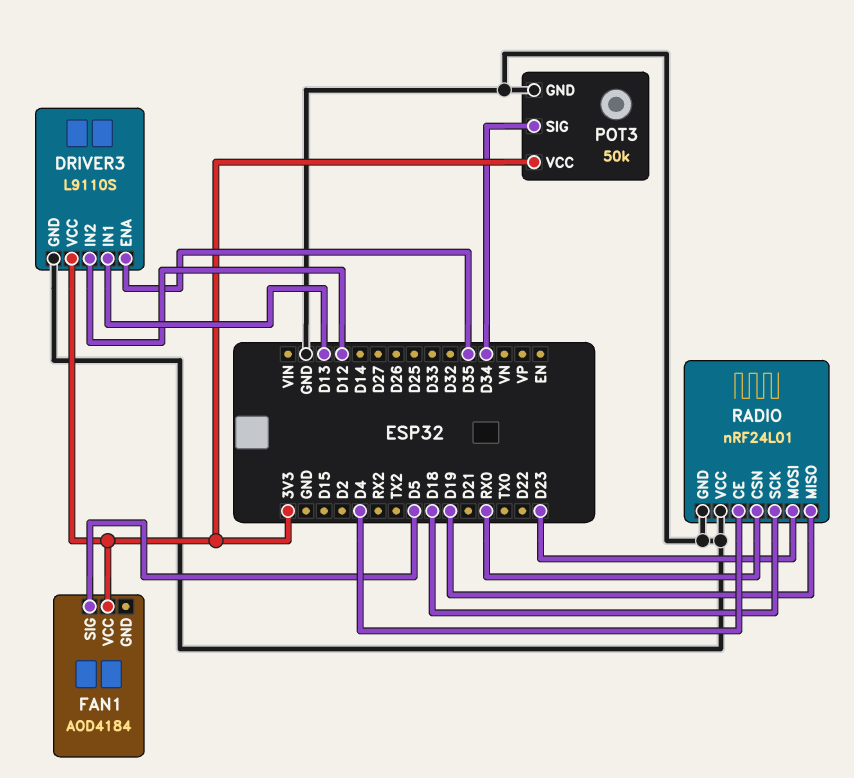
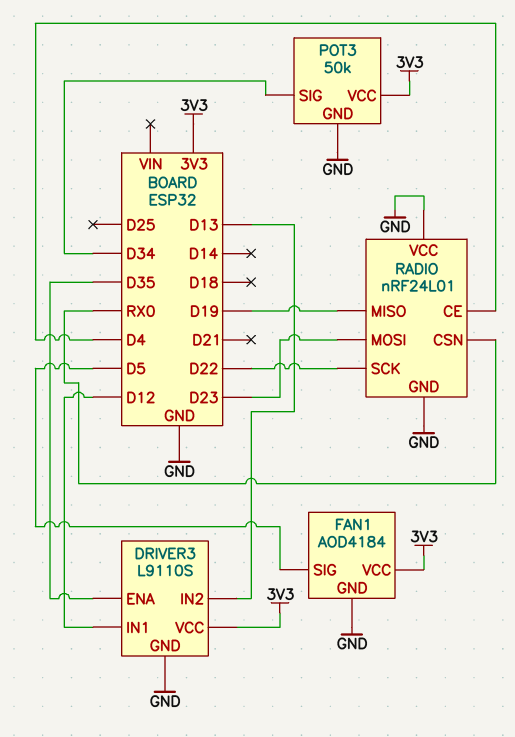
DRIVER3 pin IN1: D13 -> D12
DRIVER3 pin IN2: D12 -> D13
FAN1 pin GND: none -> GND
RADIO pin SCK: D18 -> D22

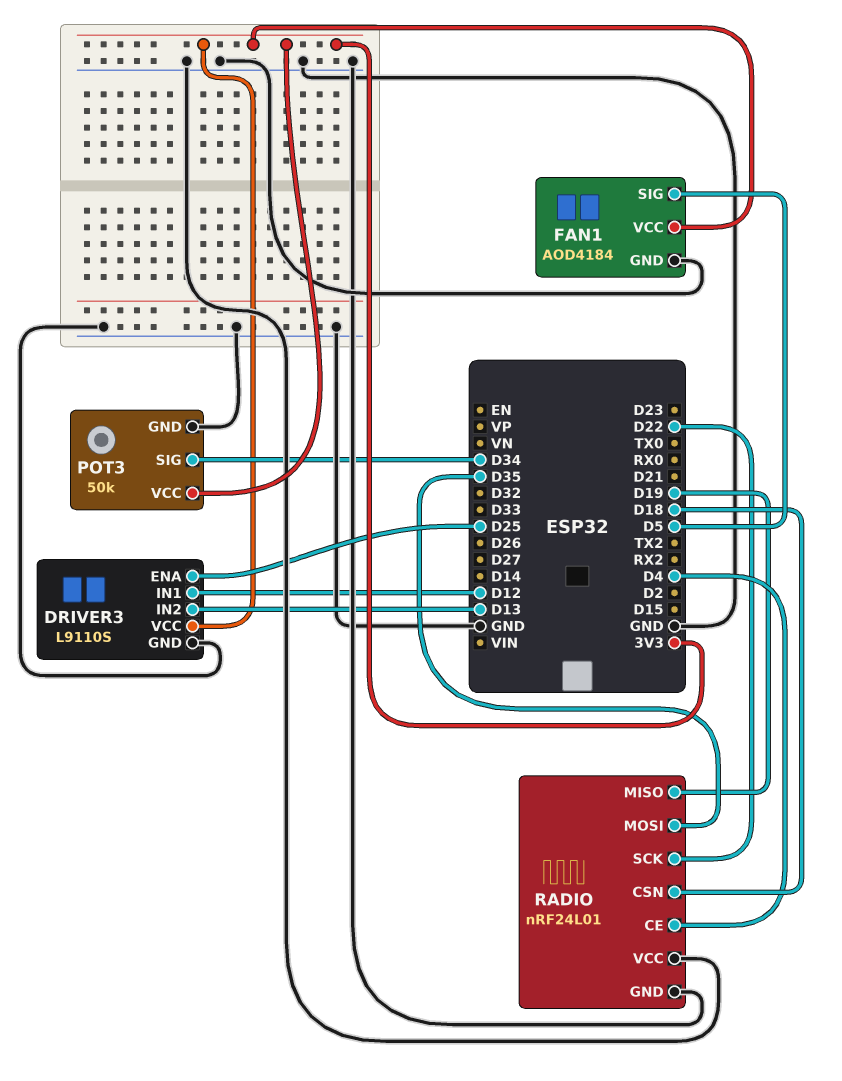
DRIVER3 pin ENA: D35 -> D25
RADIO pin CSN: RX0 -> D18
RADIO pin MOSI: D23 -> D35

